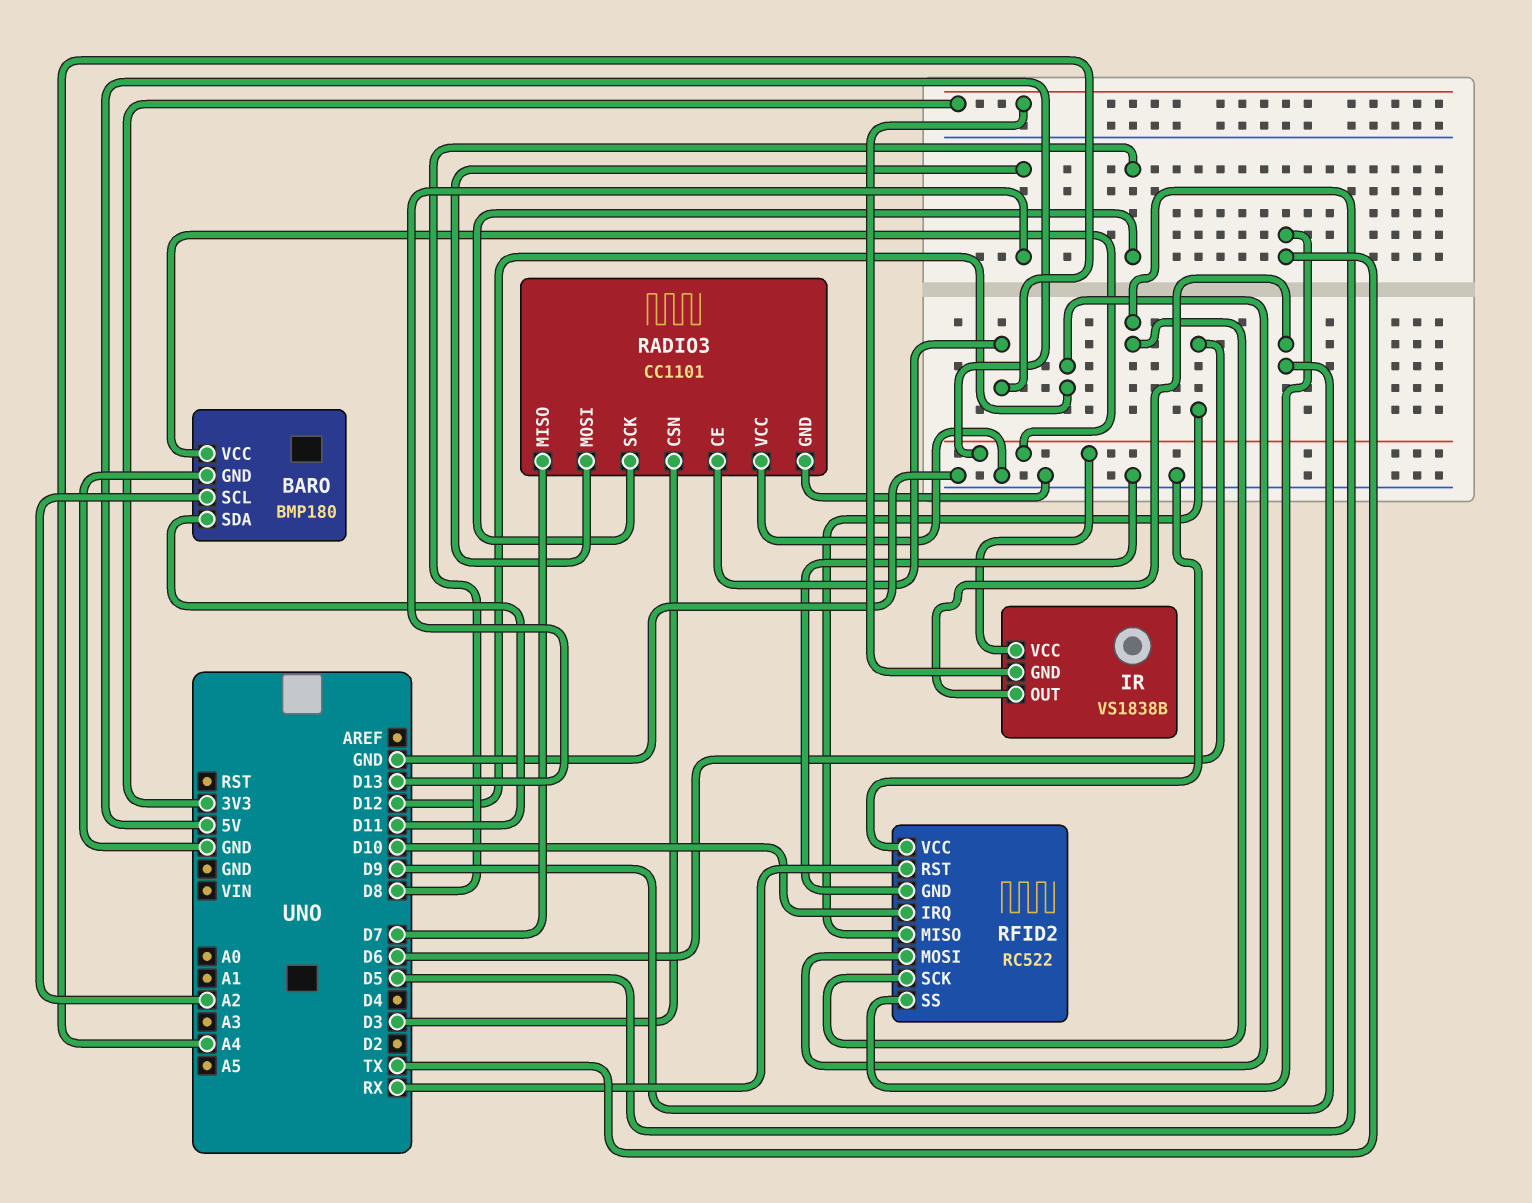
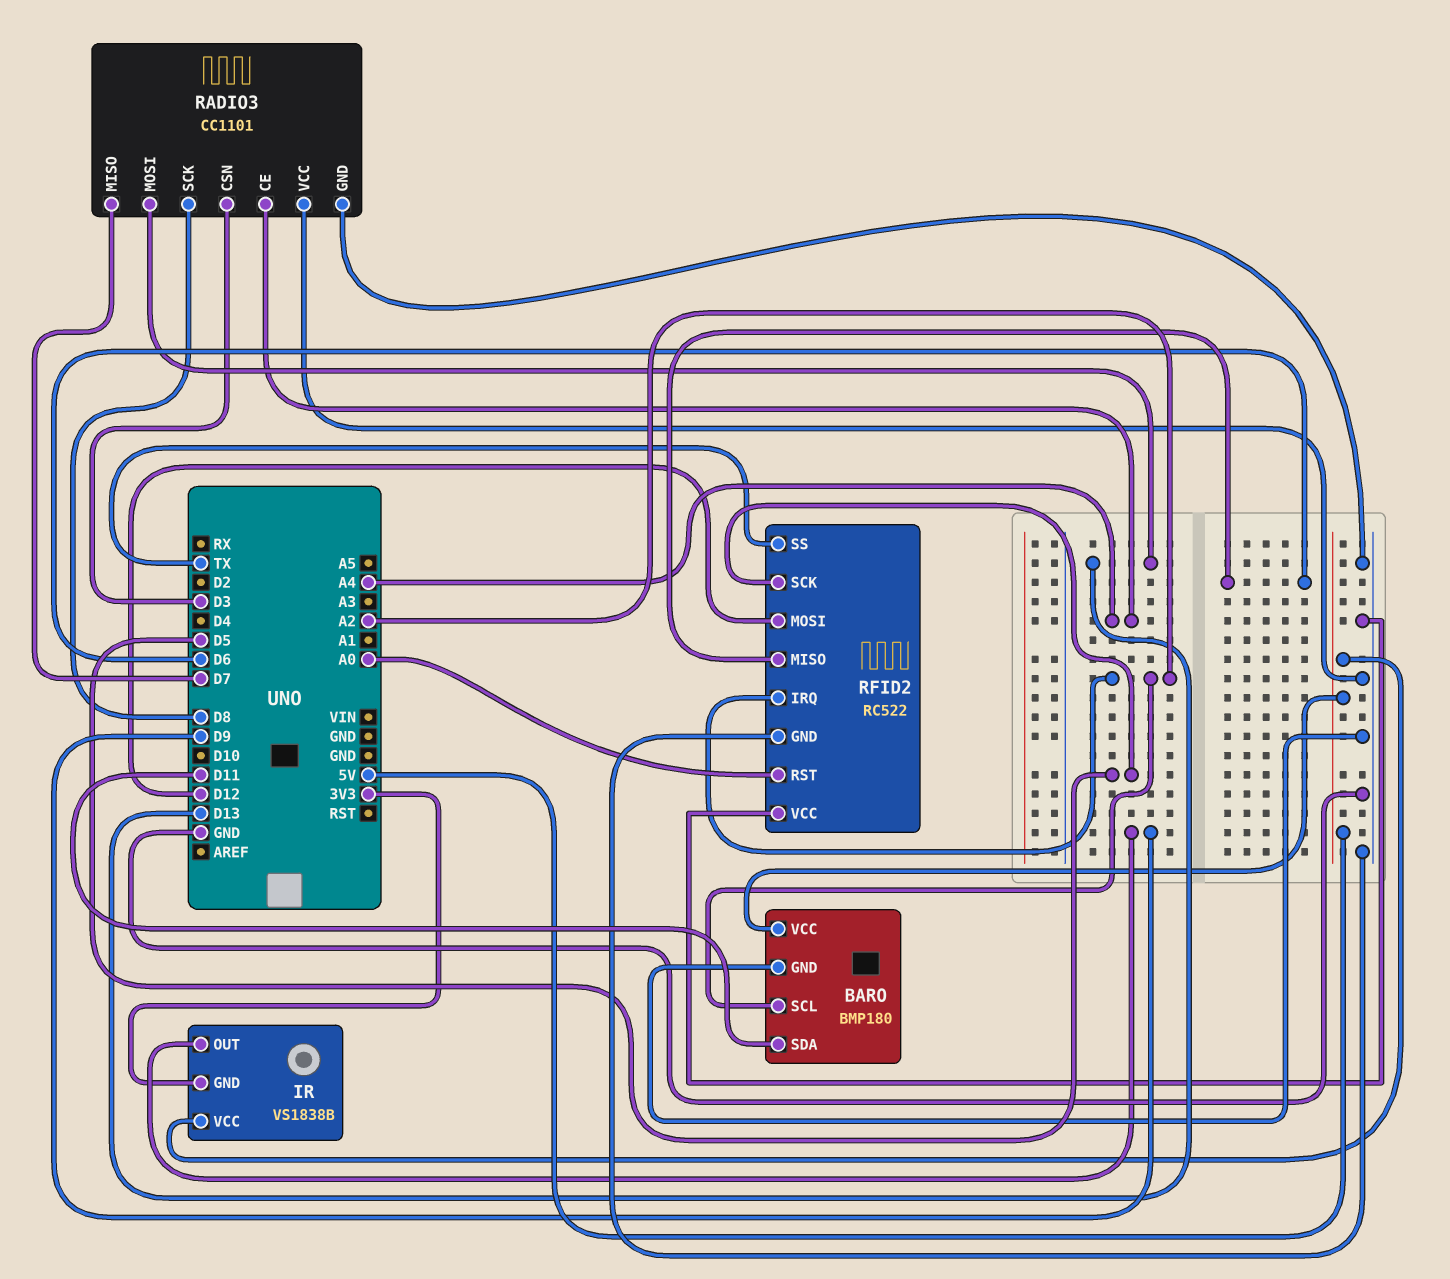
RFID2 pin IRQ: D10 -> A2
RFID2 pin RST: RX -> A0

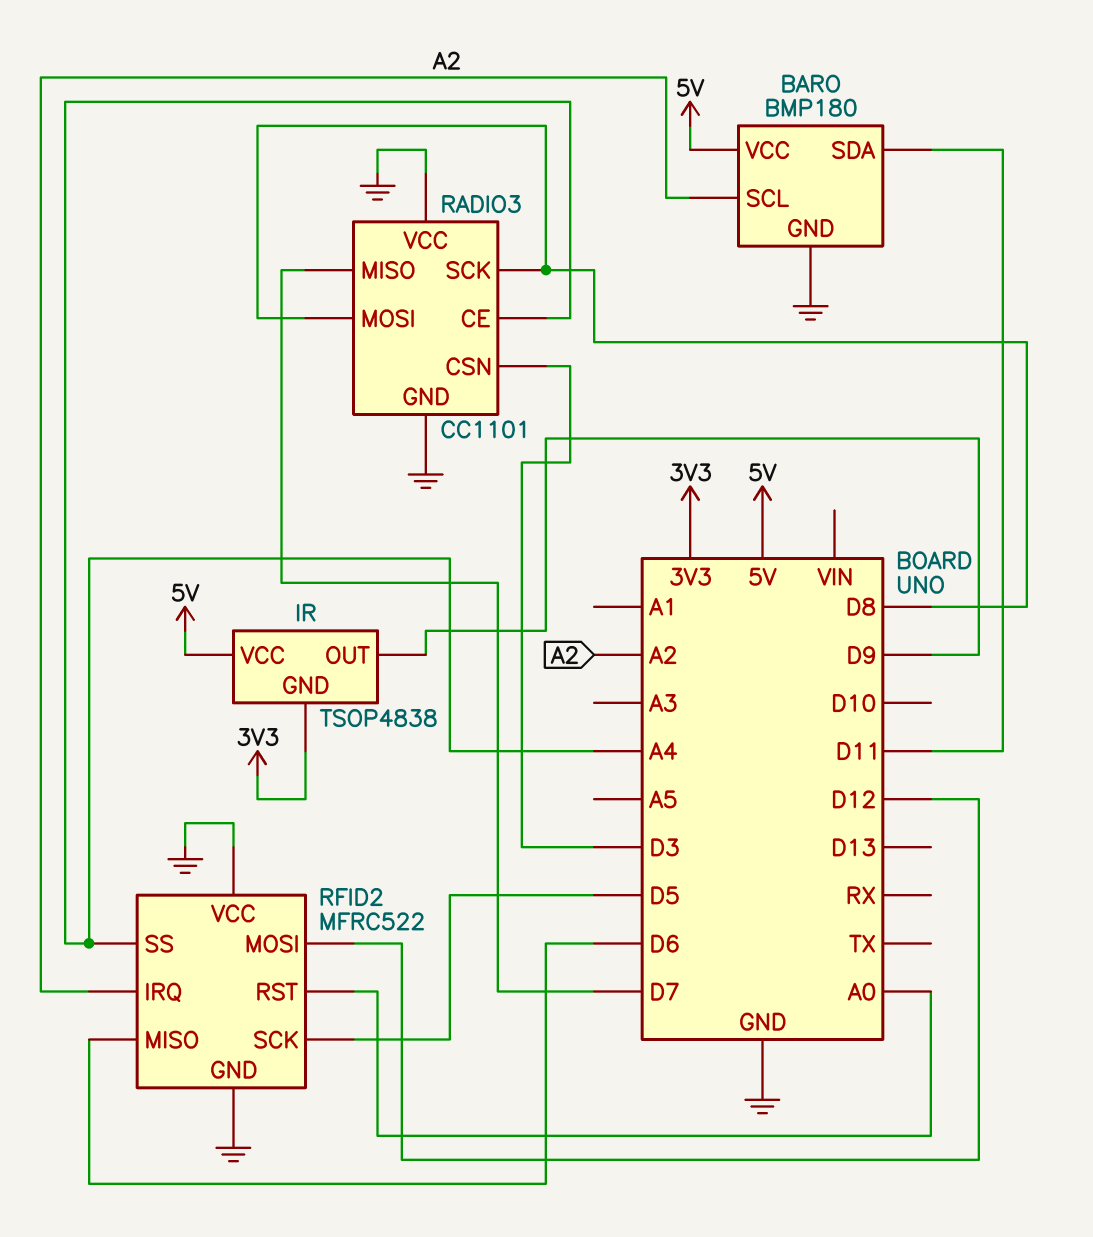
IR: VS1838B -> TSOP4838
RADIO3 pin MOSI: D13 -> D8
RFID2: RC522 -> MFRC522
RFID2 pin SS: TX -> A4

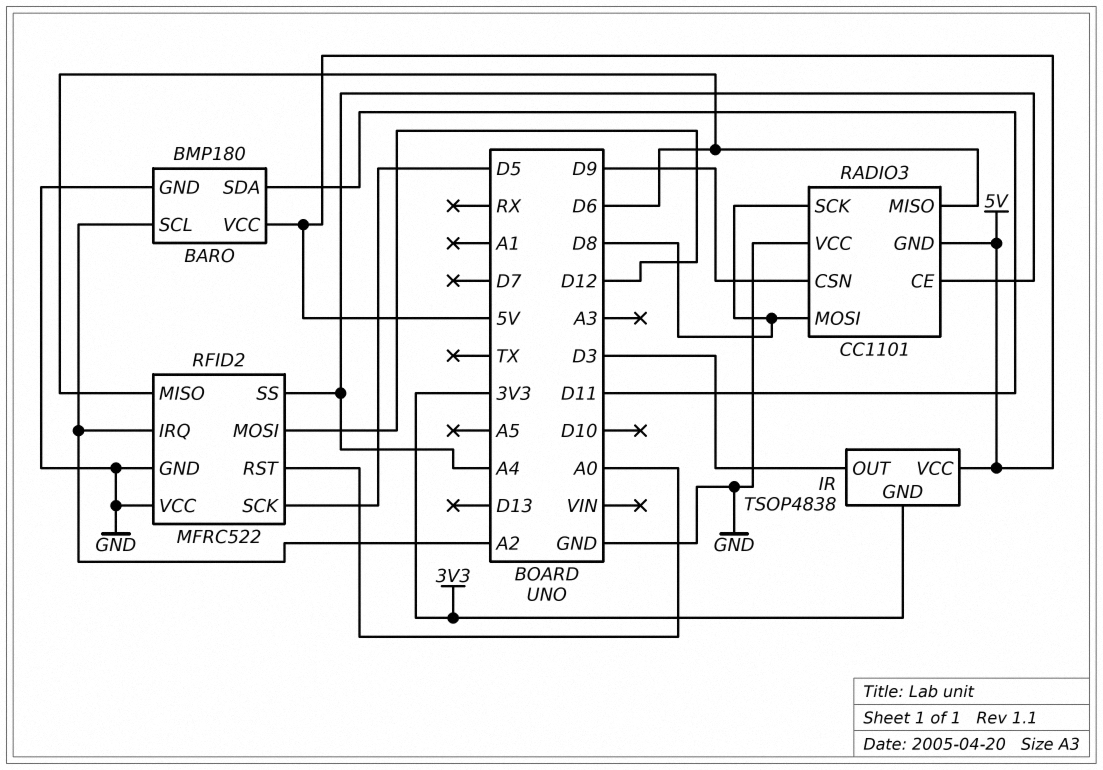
IR pin OUT: D9 -> D3
RADIO3 pin CSN: D3 -> D9
RADIO3 pin GND: GND -> 5V
RADIO3 pin MISO: D7 -> D6

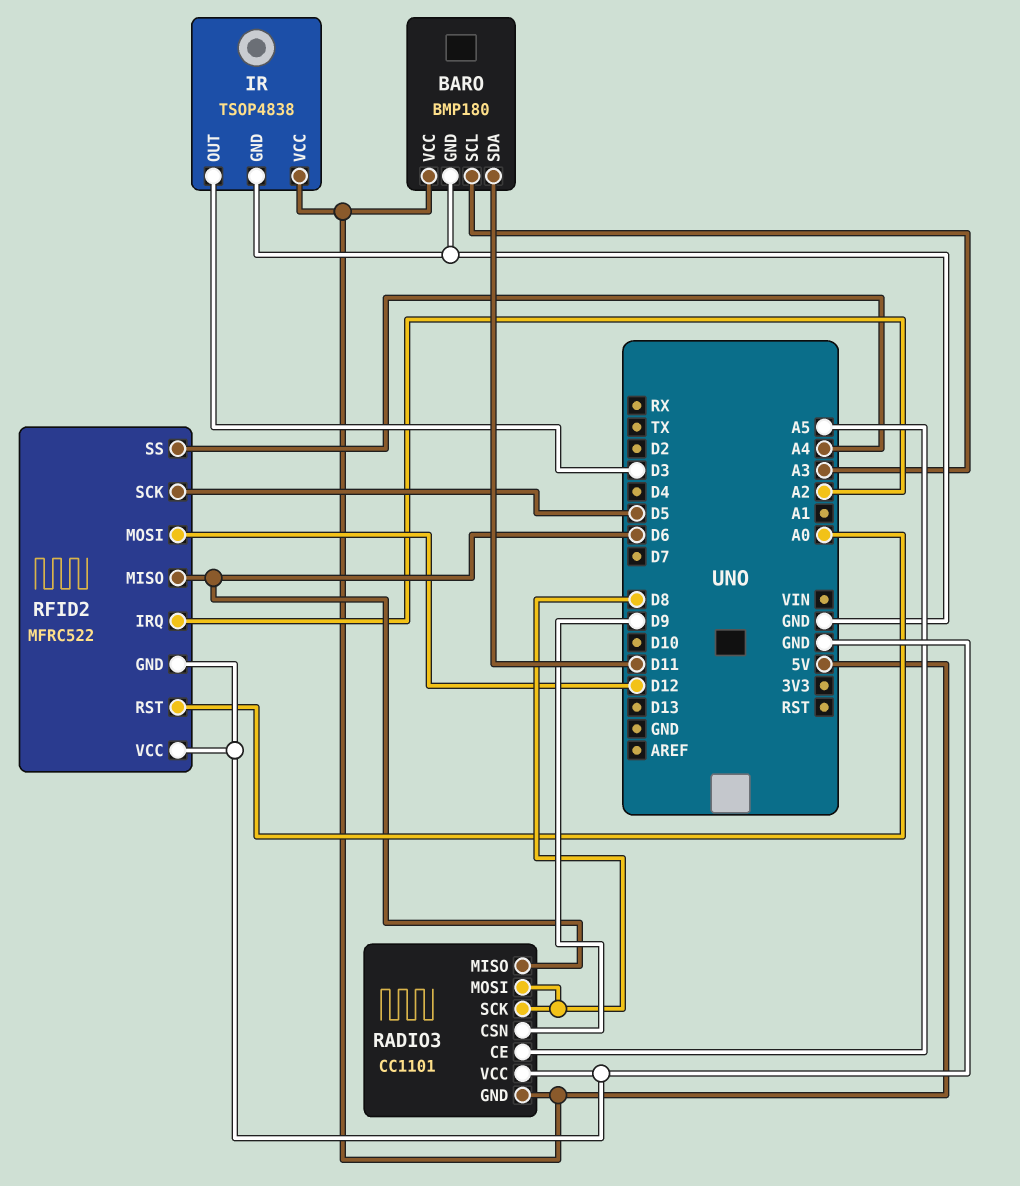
BARO pin SCL: A2 -> A3
IR pin GND: 3V3 -> GND
RADIO3 pin CE: A4 -> A5

